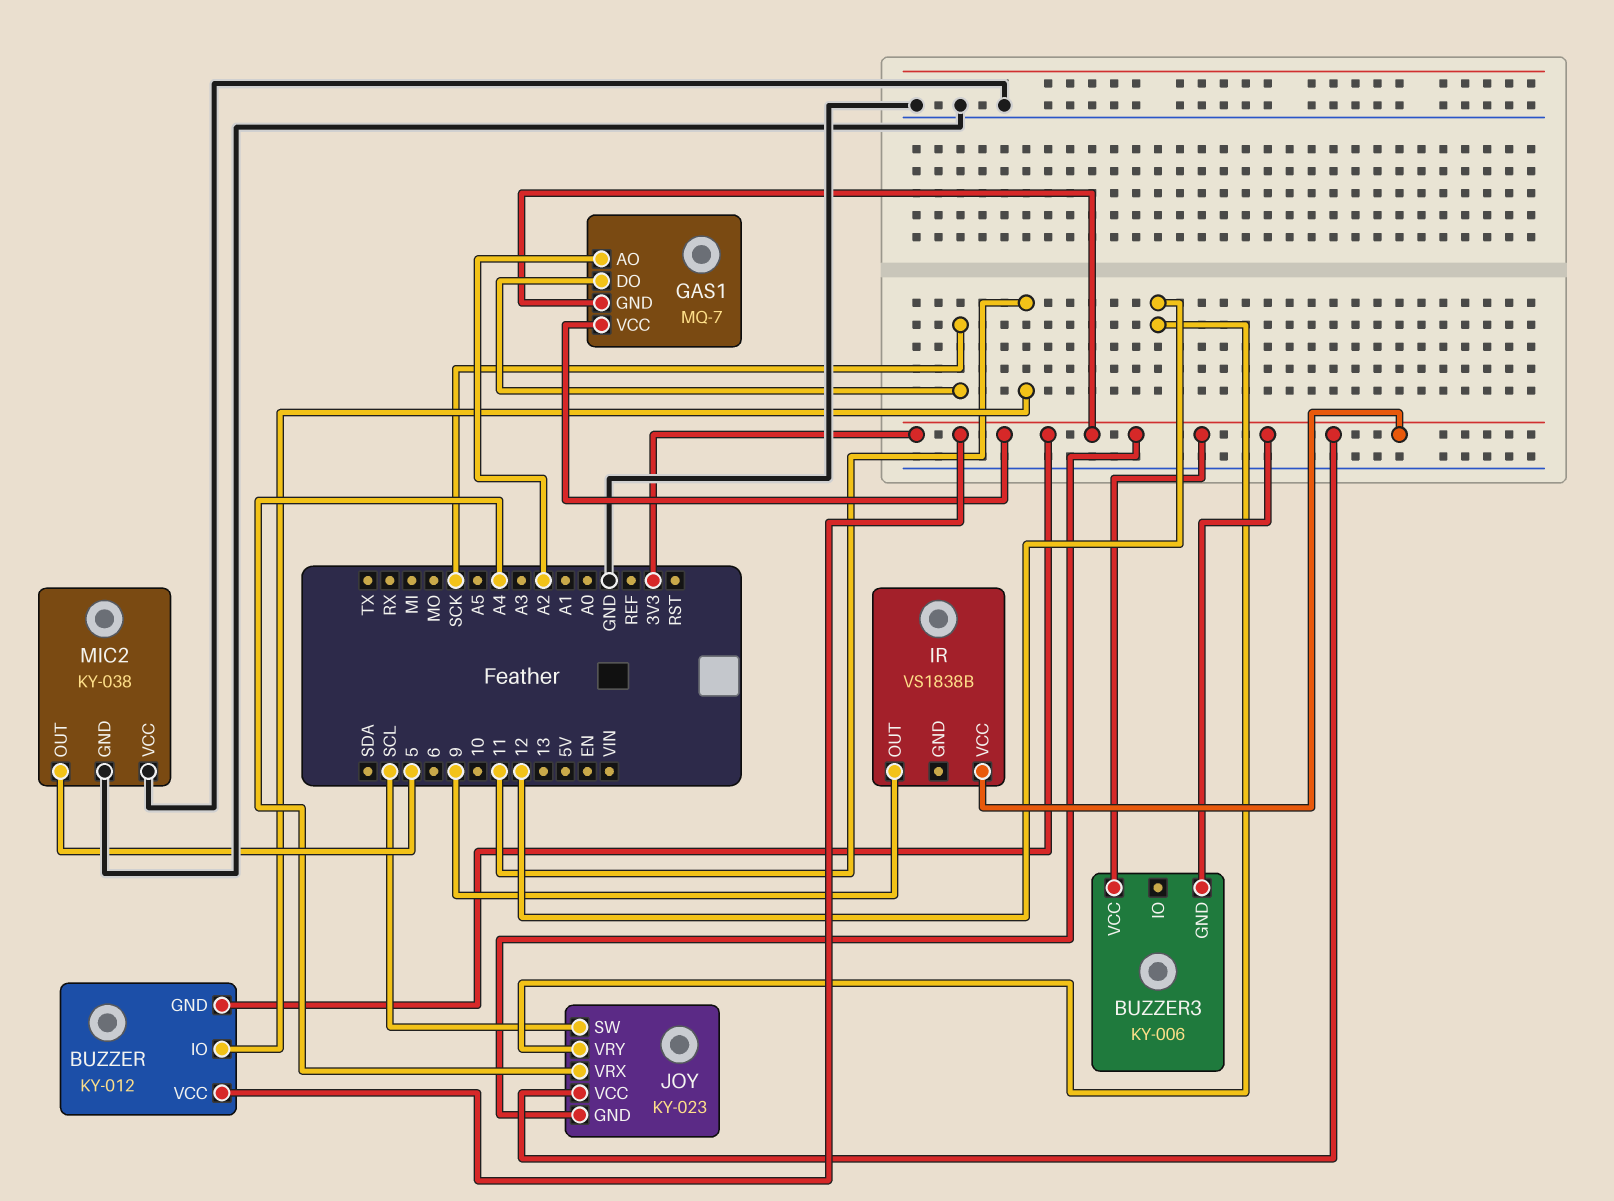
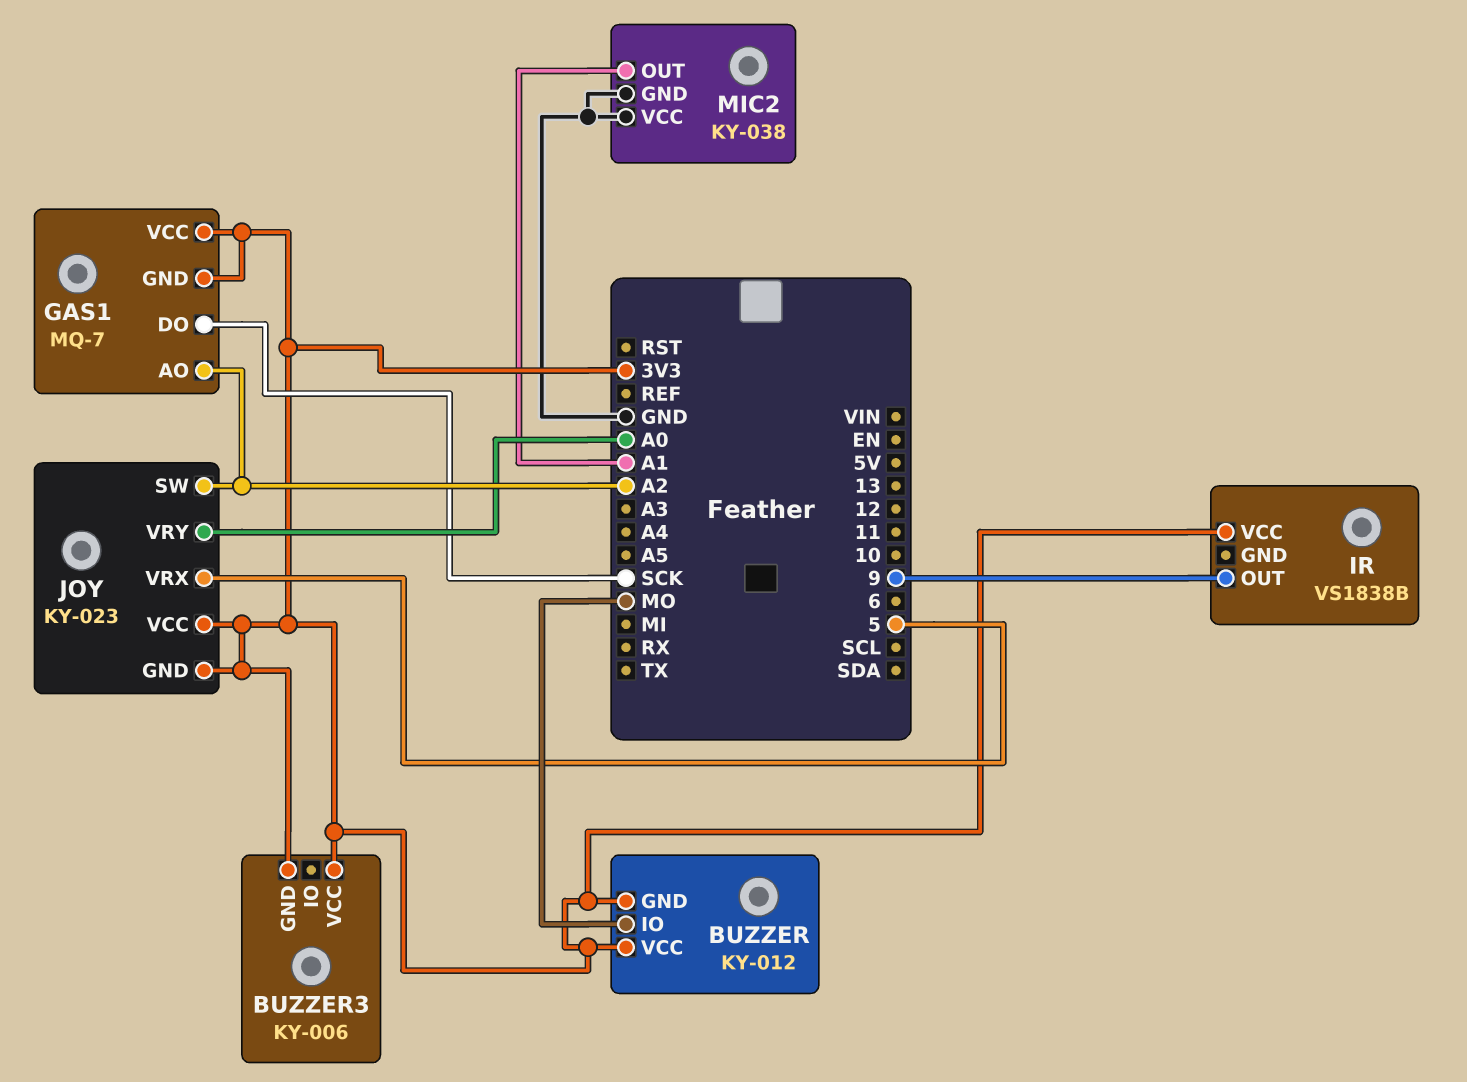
BUZZER pin IO: 11 -> MO
JOY pin SW: SCL -> A2
JOY pin VRX: A4 -> 5
JOY pin VRY: 12 -> A0
MIC2 pin OUT: 5 -> A1

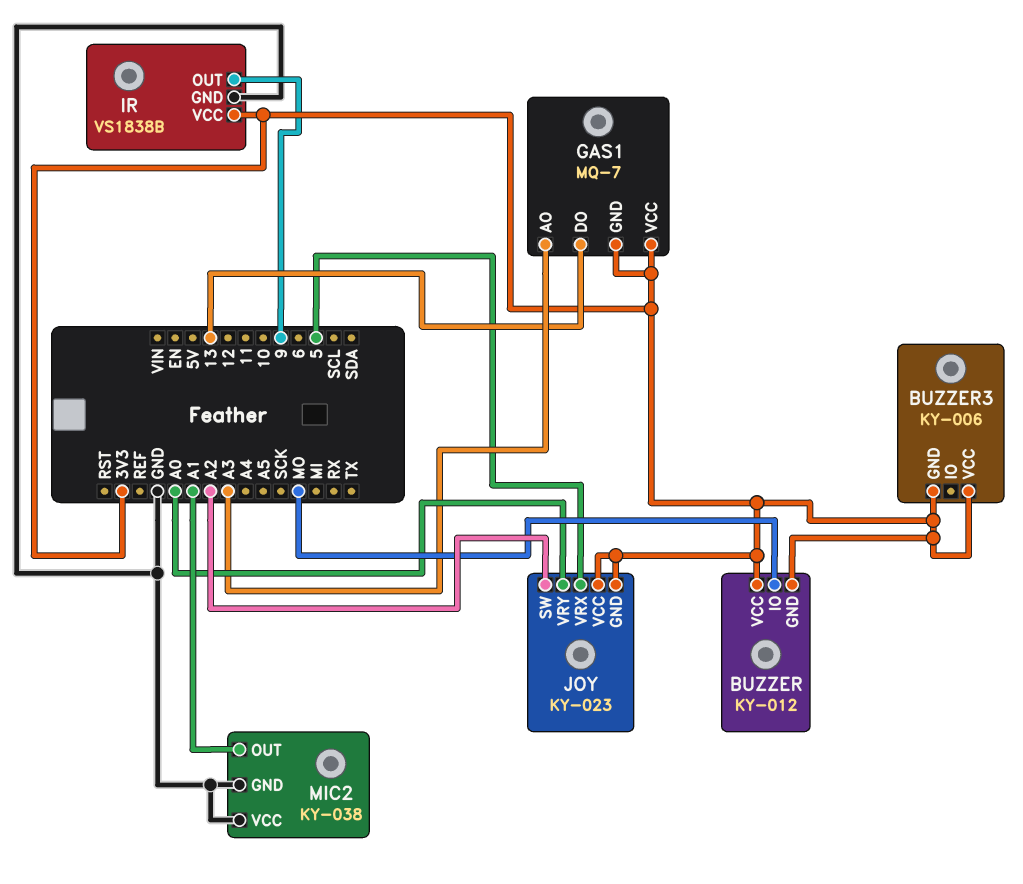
GAS1 pin AO: A2 -> A3
GAS1 pin DO: SCK -> 13
IR pin GND: none -> GND

